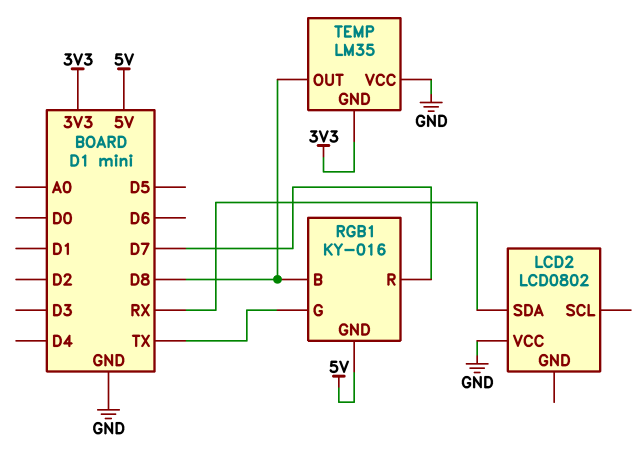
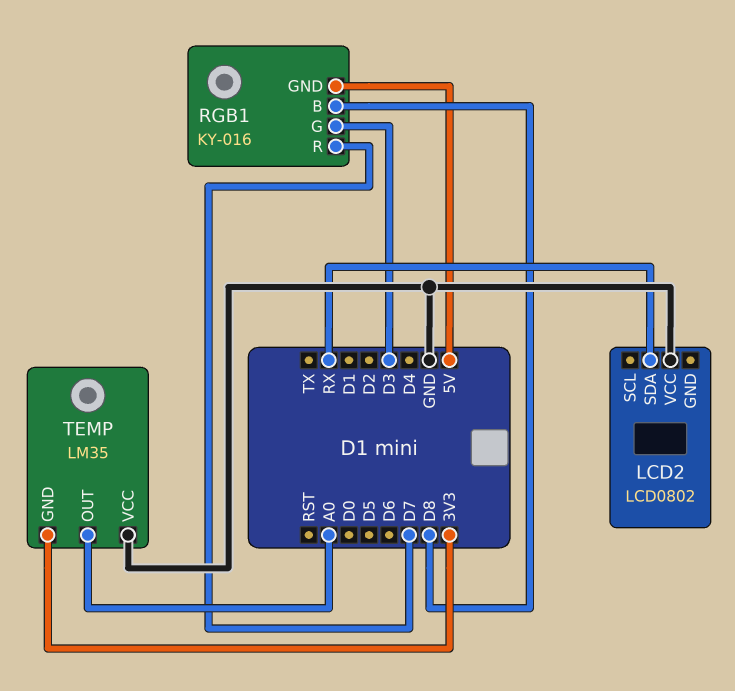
RGB1 pin G: TX -> D3
TEMP pin OUT: D8 -> A0

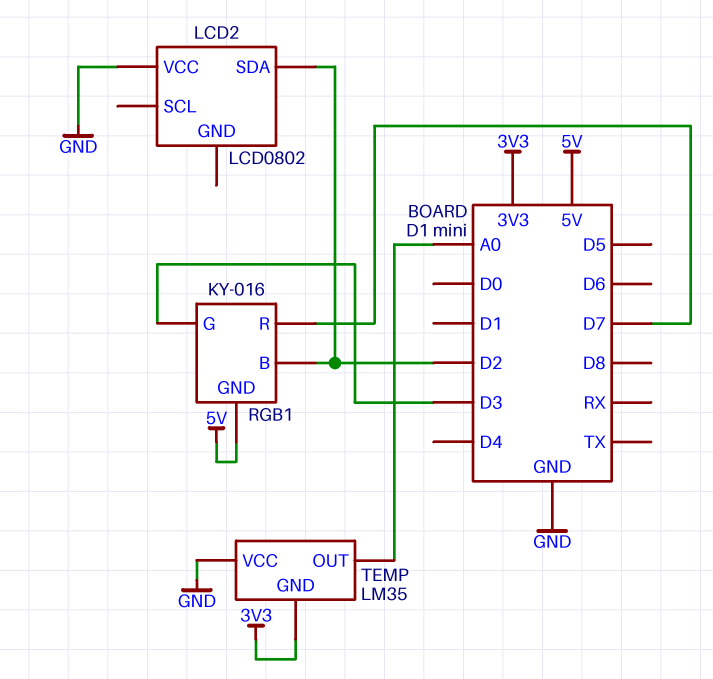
LCD2 pin SDA: RX -> D2
RGB1 pin B: D8 -> D2

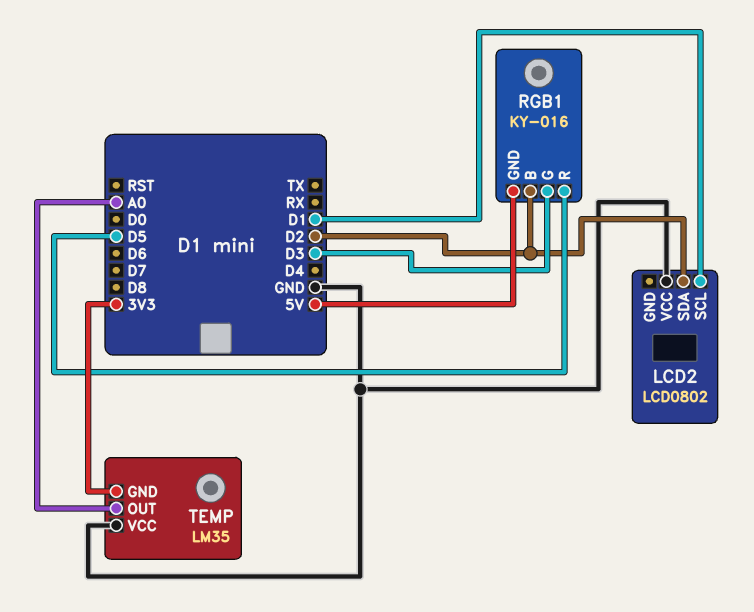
LCD2 pin SCL: none -> D1
RGB1 pin R: D7 -> D5

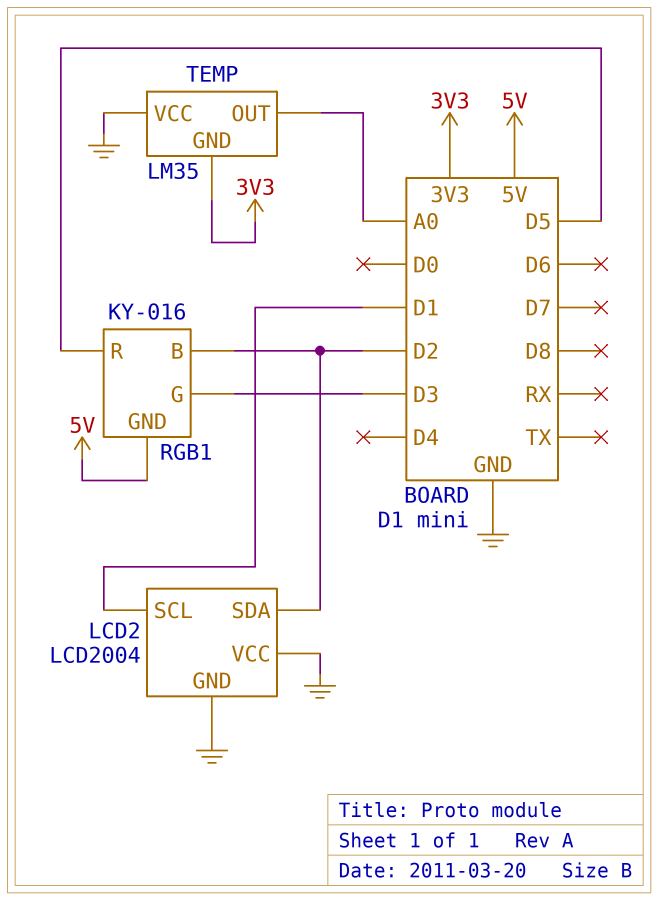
LCD2: LCD0802 -> LCD2004
LCD2 pin GND: none -> GND

